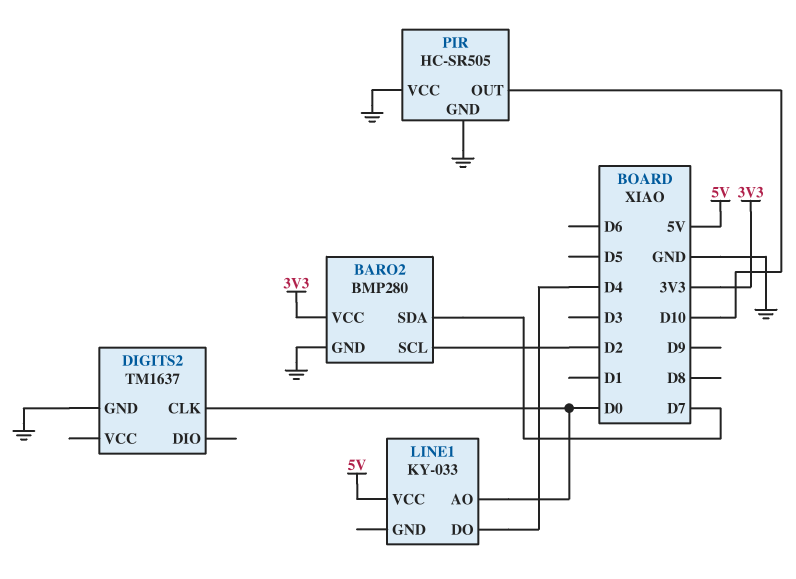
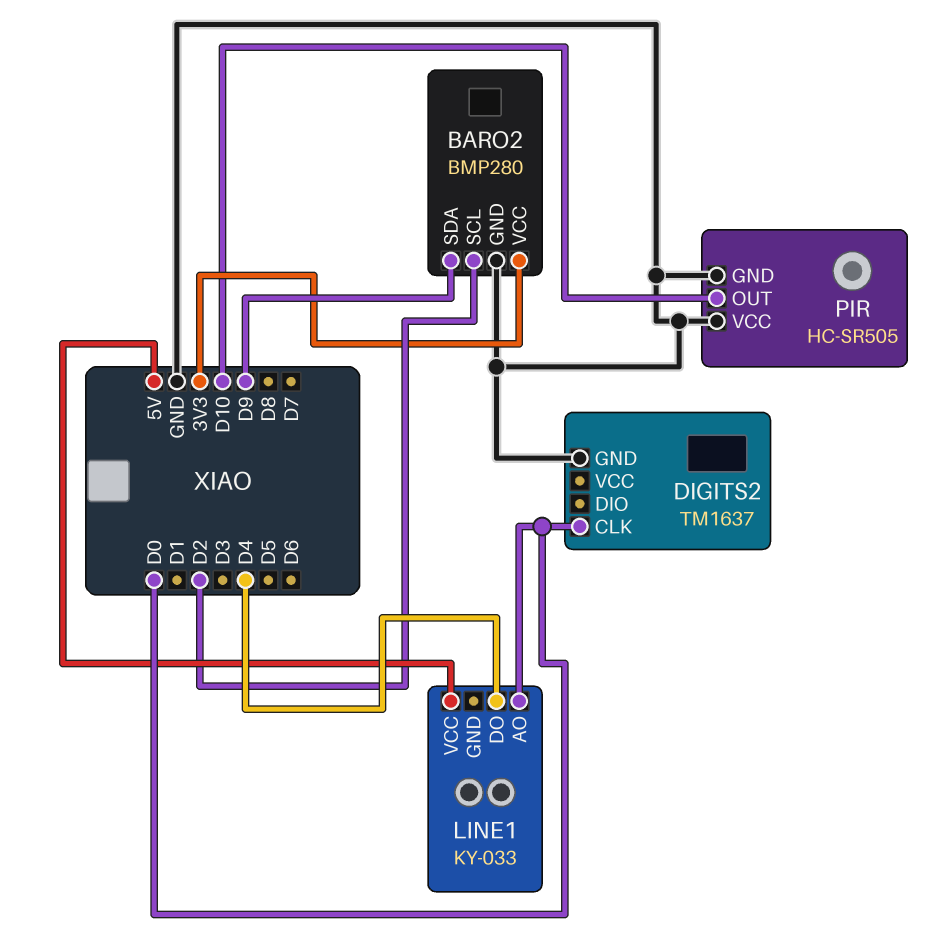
BARO2 pin SDA: D7 -> D9

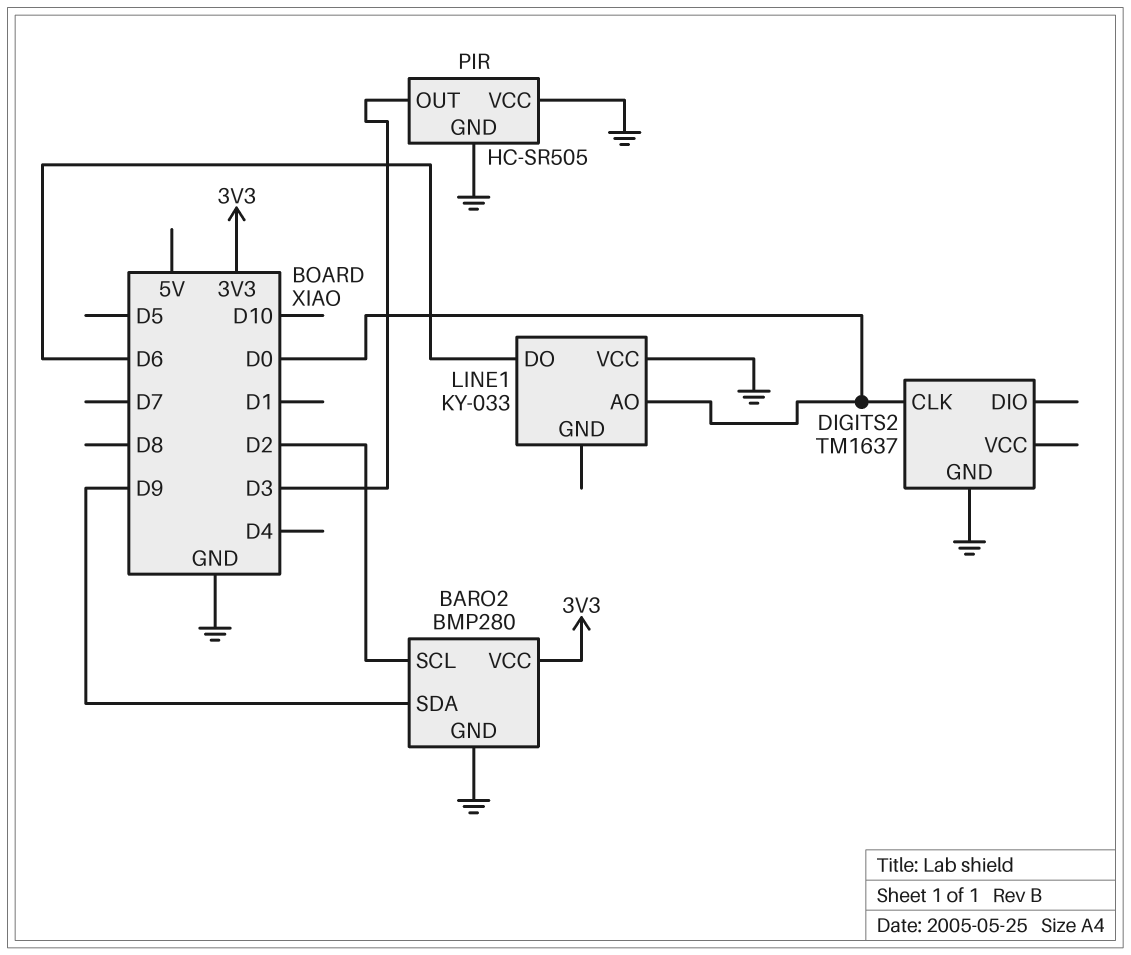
LINE1 pin DO: D4 -> D6
LINE1 pin VCC: 5V -> GND
PIR pin OUT: D10 -> D3

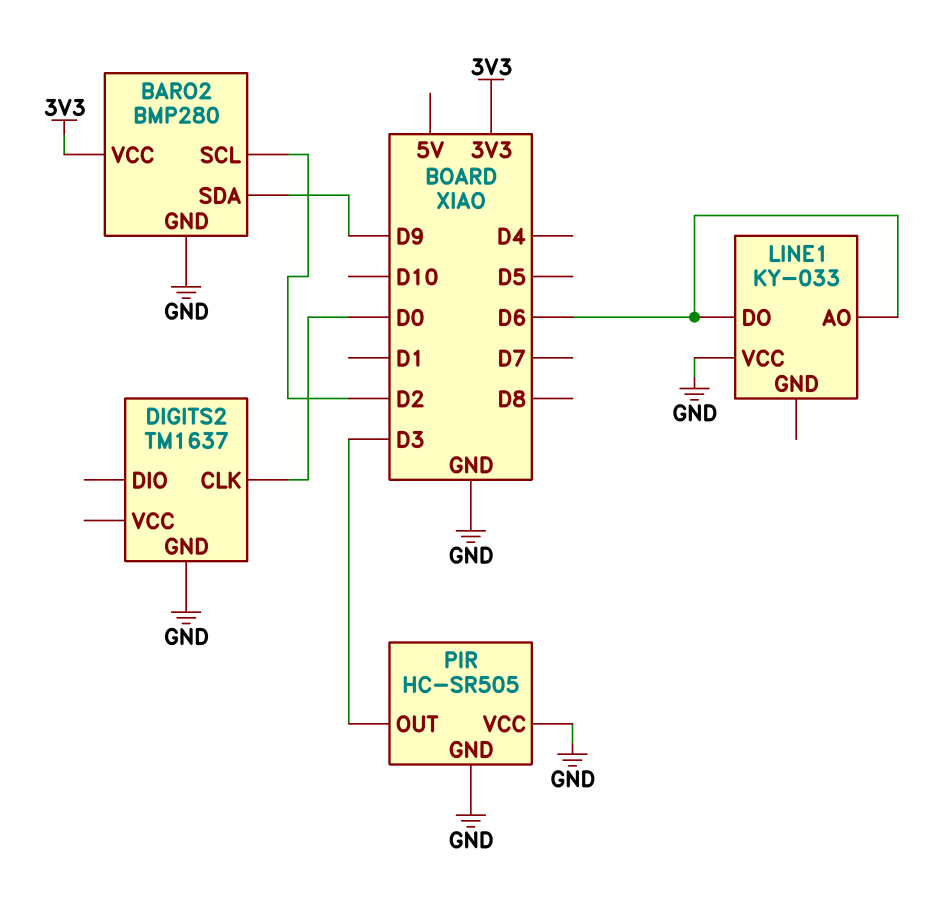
LINE1 pin AO: D0 -> D6

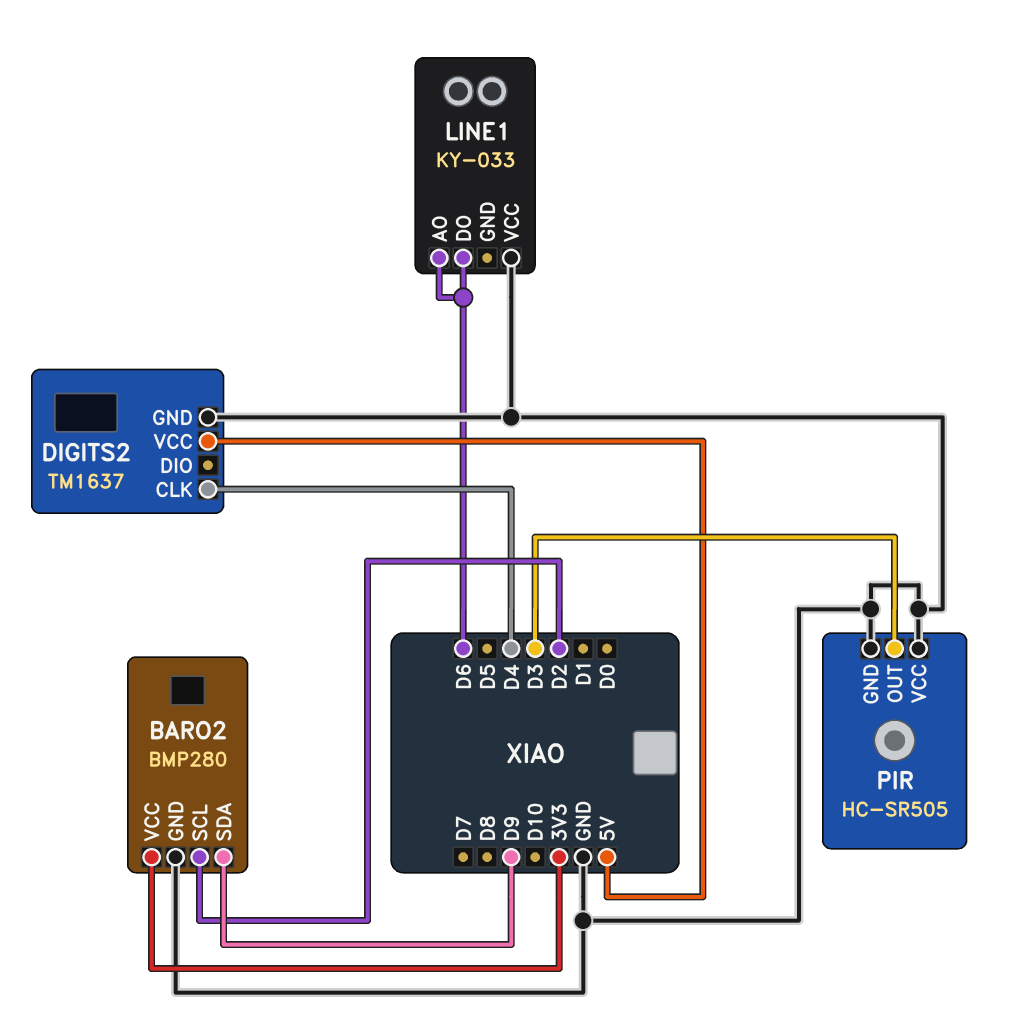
DIGITS2 pin CLK: D0 -> D4
DIGITS2 pin VCC: none -> 5V

